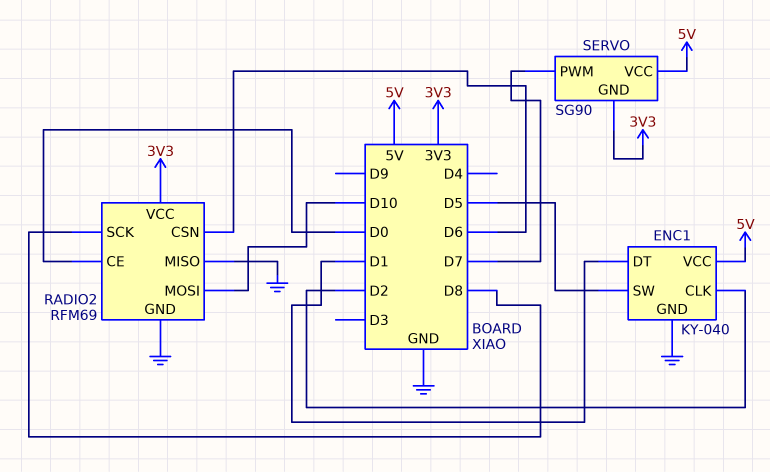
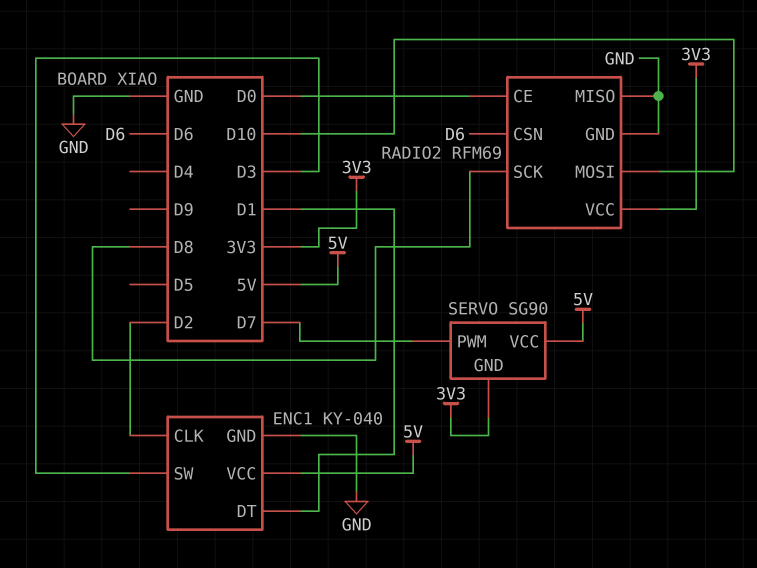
ENC1 pin SW: D5 -> D3

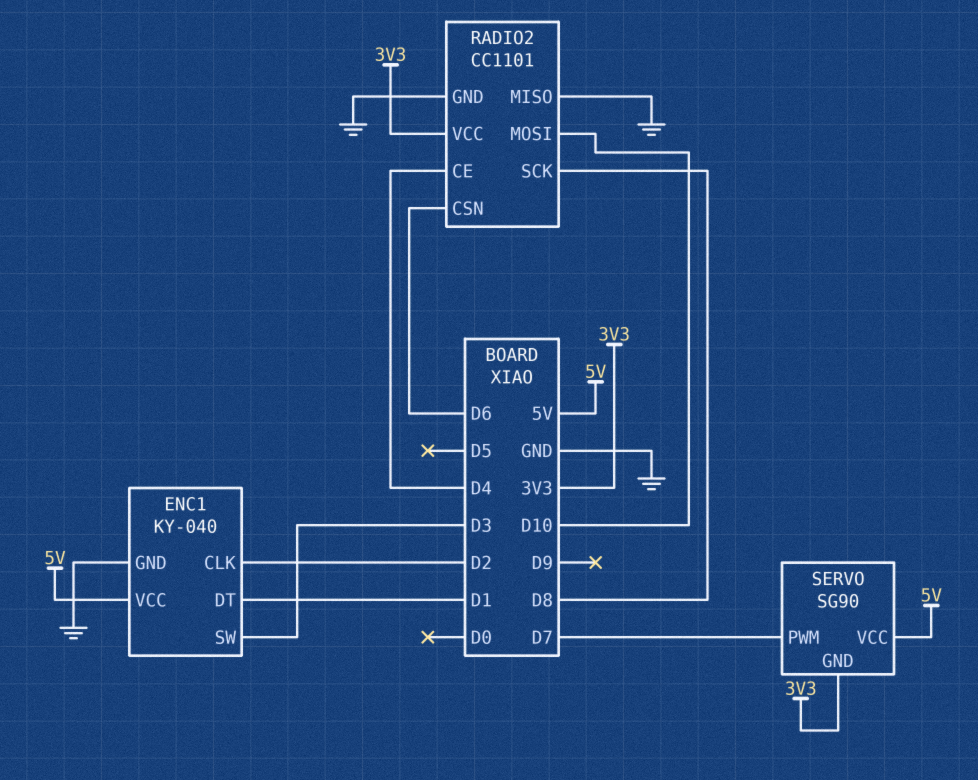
RADIO2: RFM69 -> CC1101
RADIO2 pin CE: D0 -> D4

